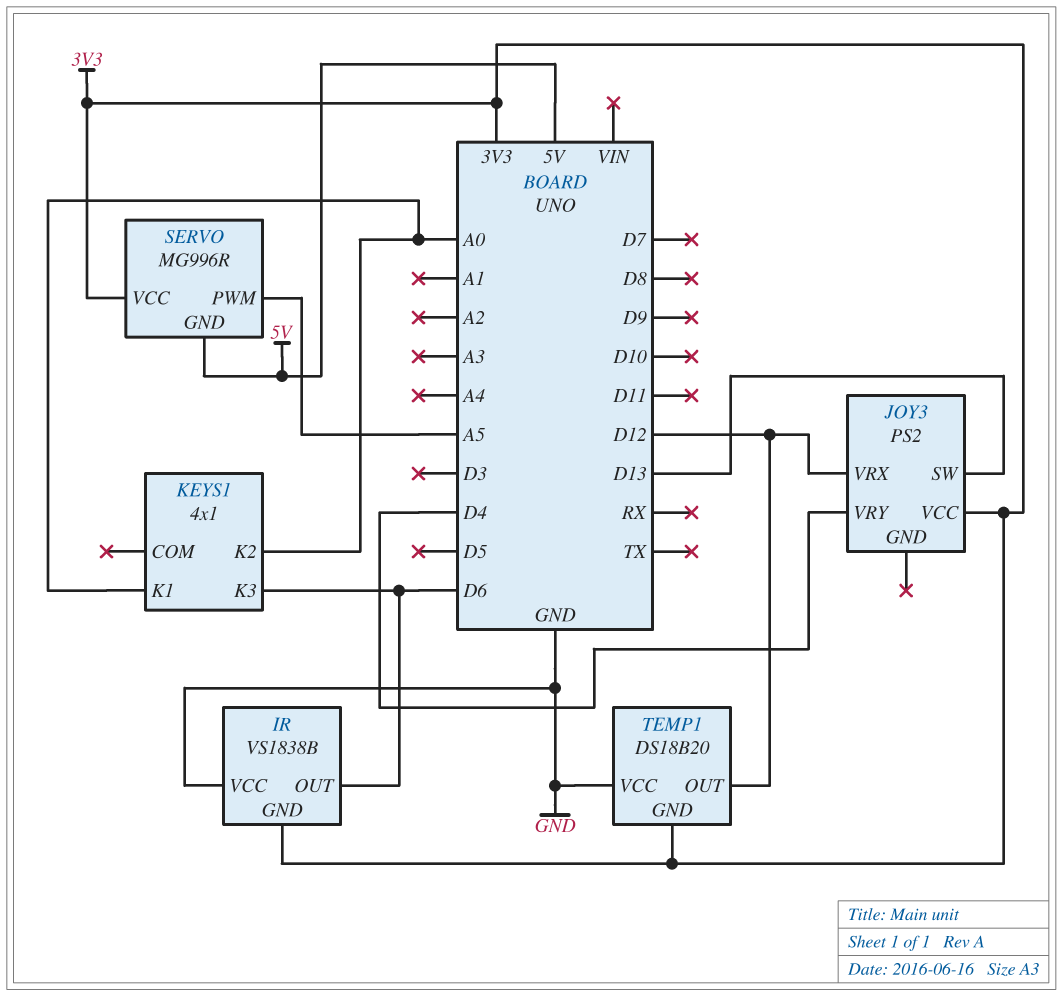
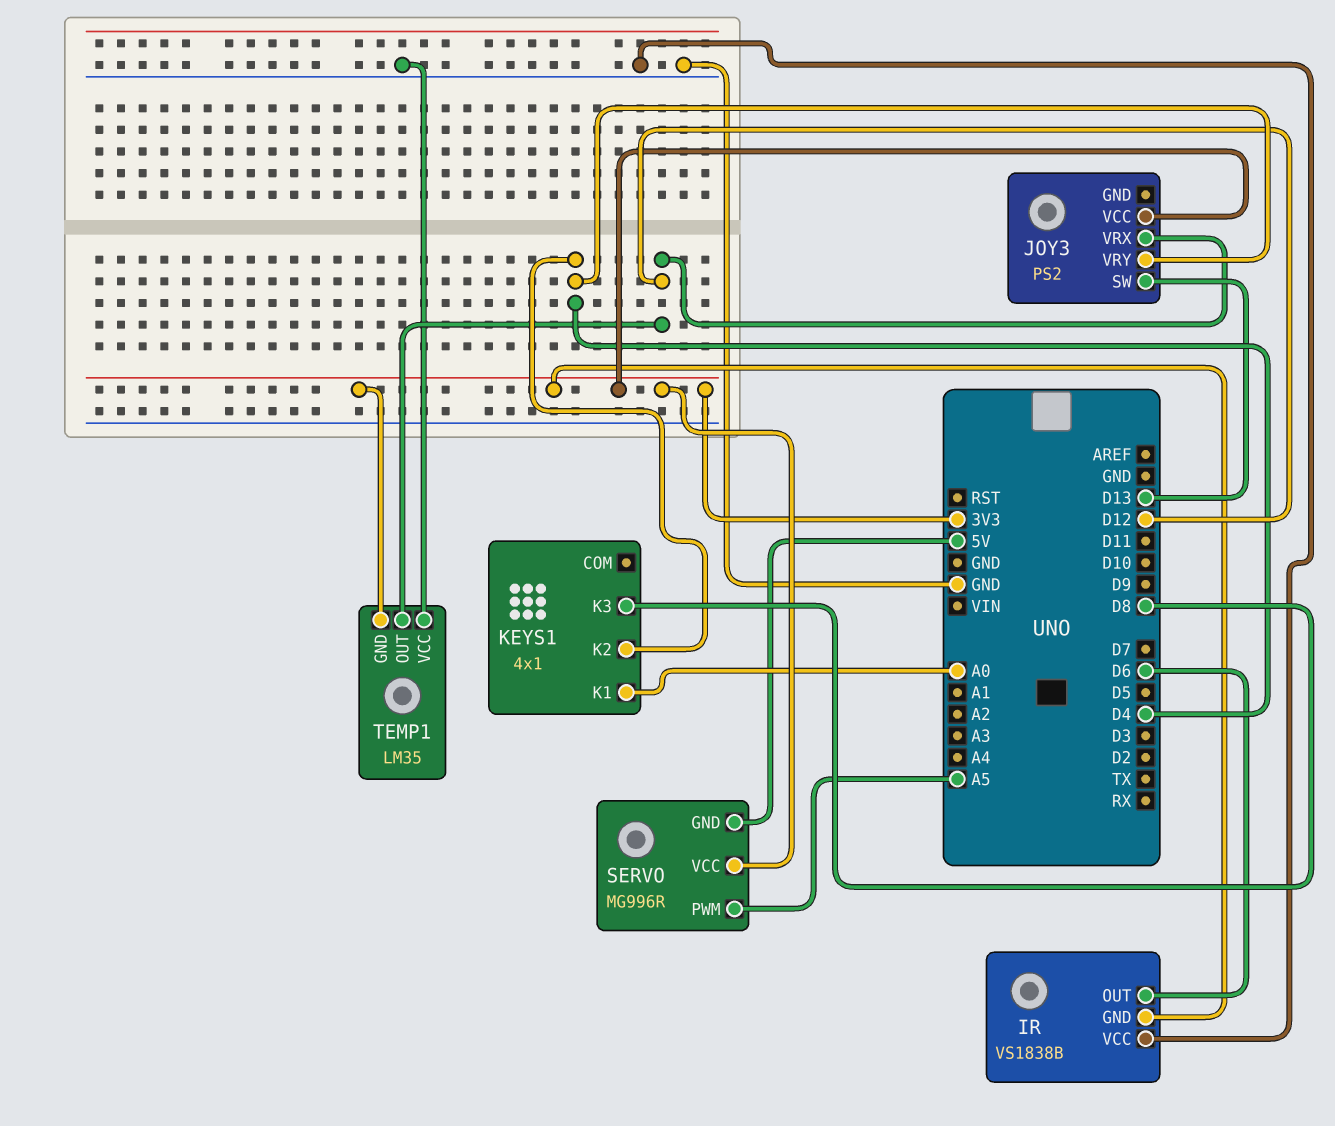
KEYS1 pin K2: A0 -> D4
KEYS1 pin K3: D6 -> D8
TEMP1: DS18B20 -> LM35

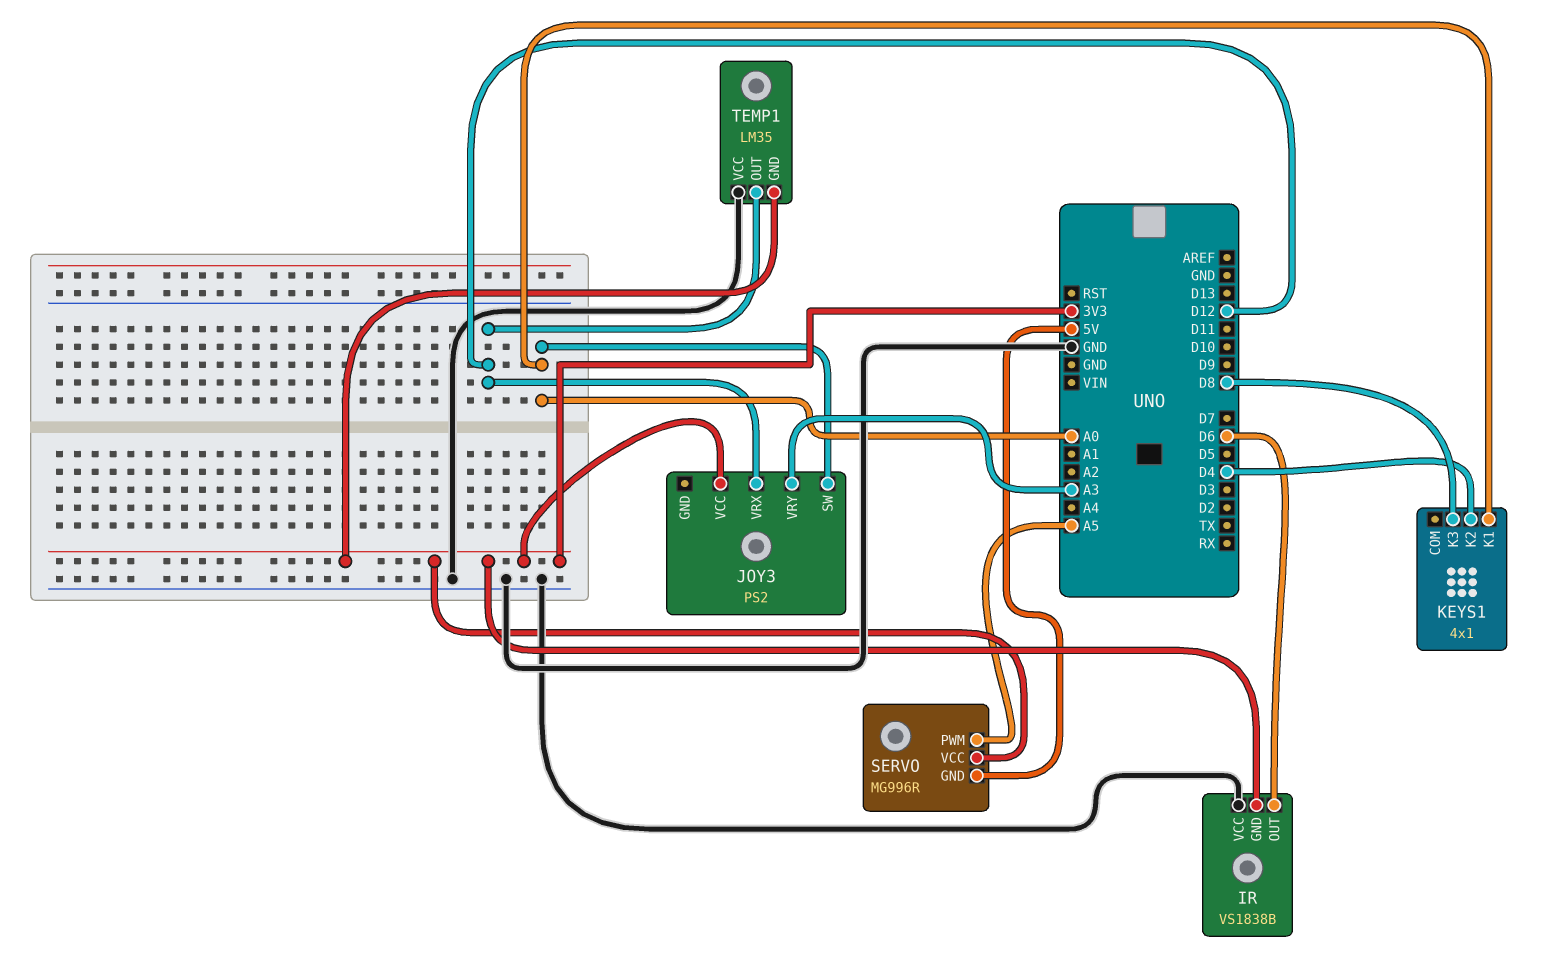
JOY3 pin SW: D13 -> A0
JOY3 pin VRY: D4 -> A3

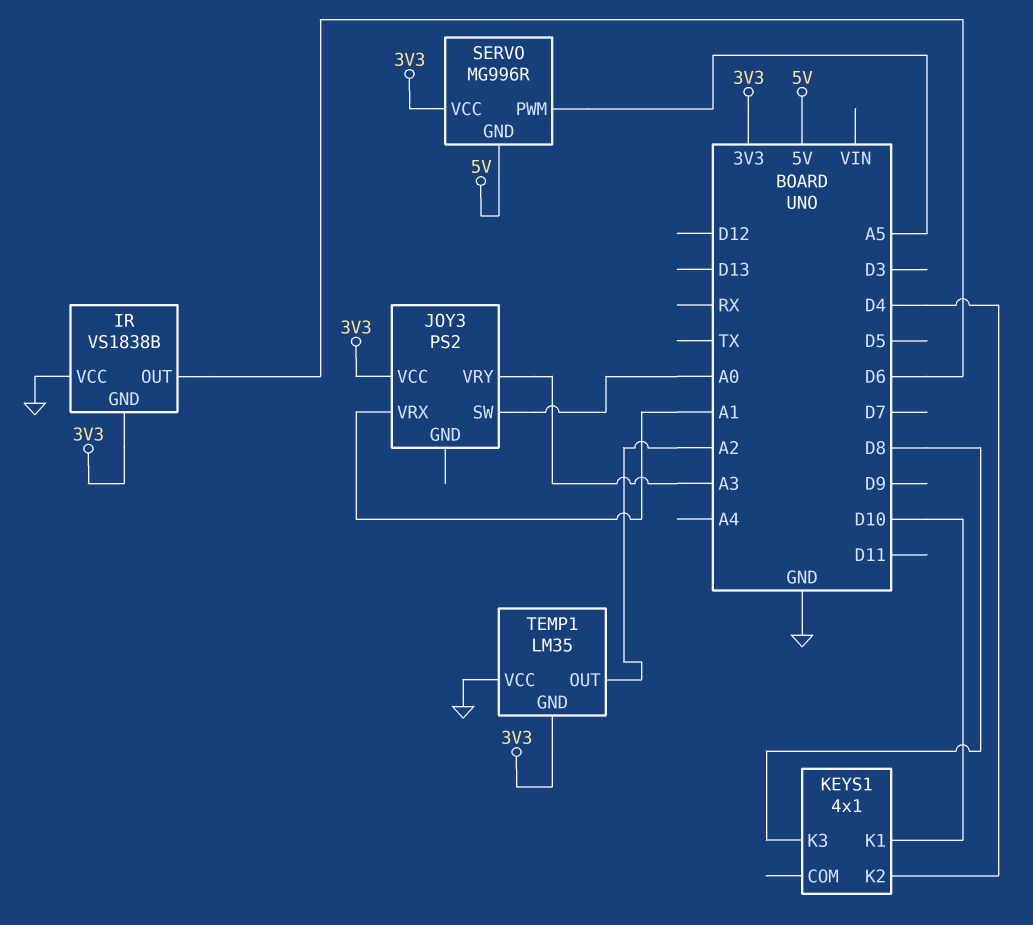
JOY3 pin VRX: D12 -> A1
KEYS1 pin K1: A0 -> D10
TEMP1 pin OUT: D12 -> A2

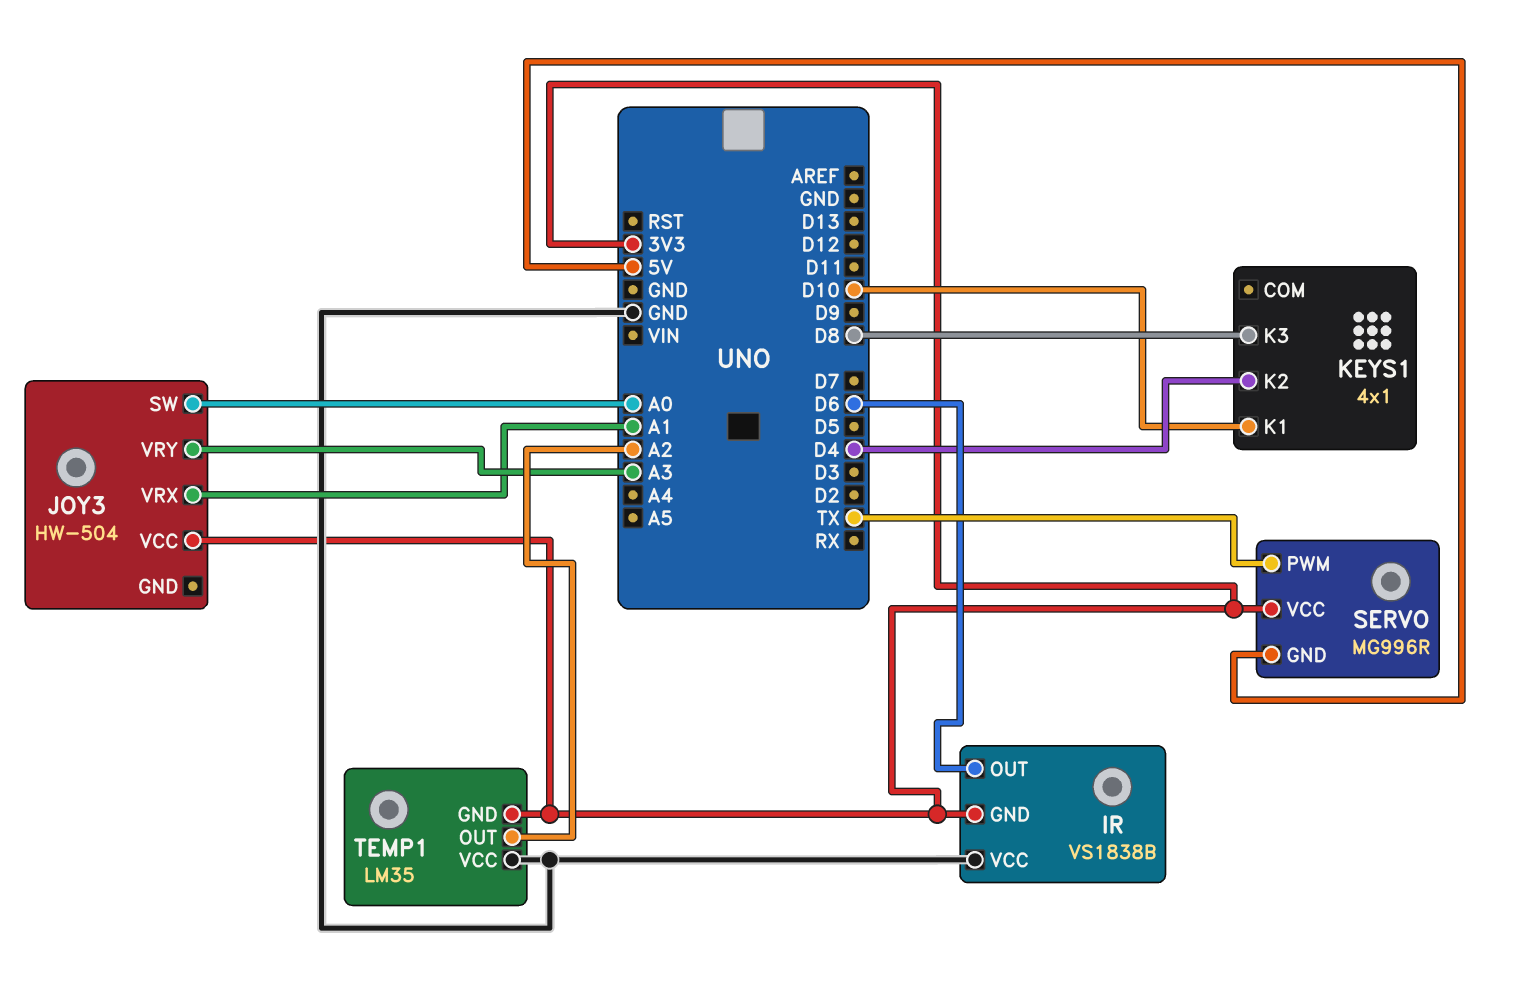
JOY3: PS2 -> HW-504
SERVO pin PWM: A5 -> TX

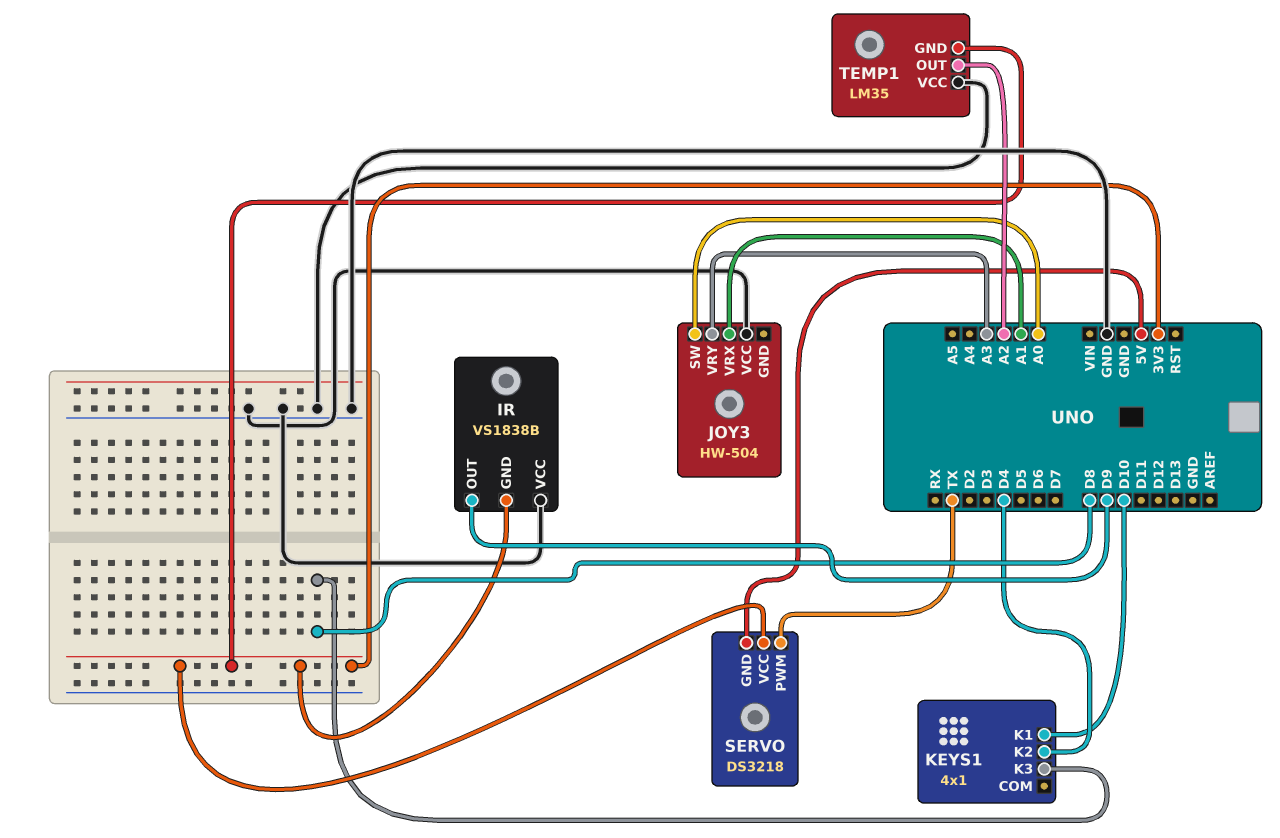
IR pin OUT: D6 -> D9
JOY3 pin VCC: 3V3 -> GND
SERVO: MG996R -> DS3218

